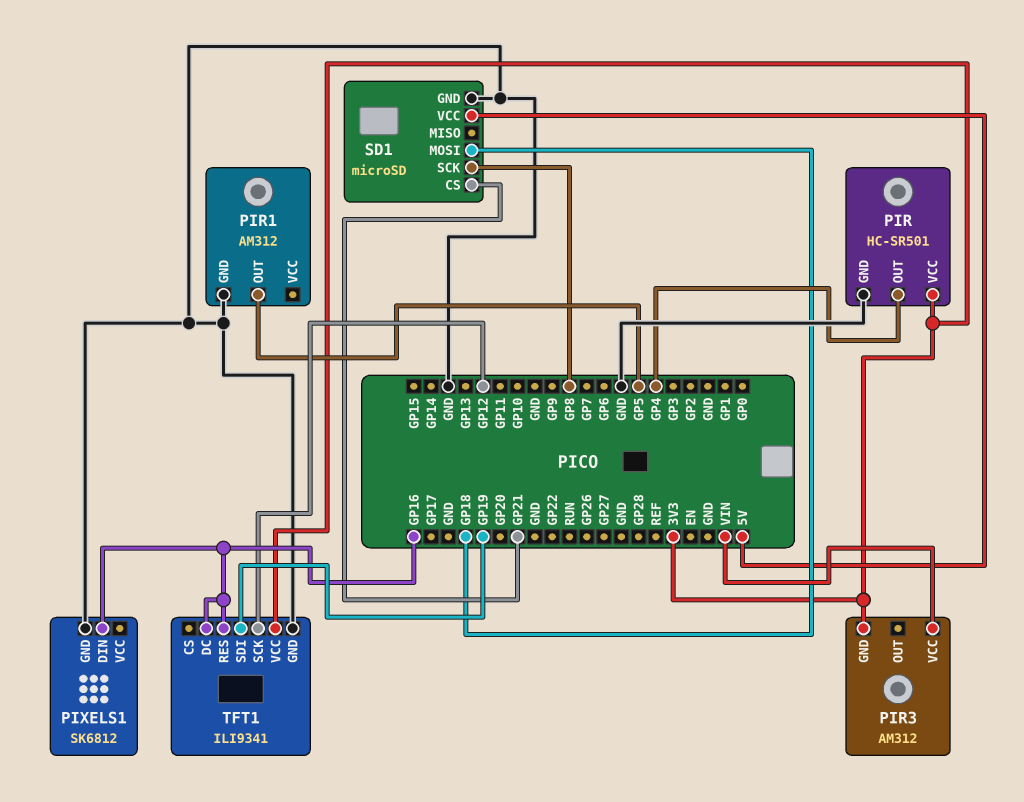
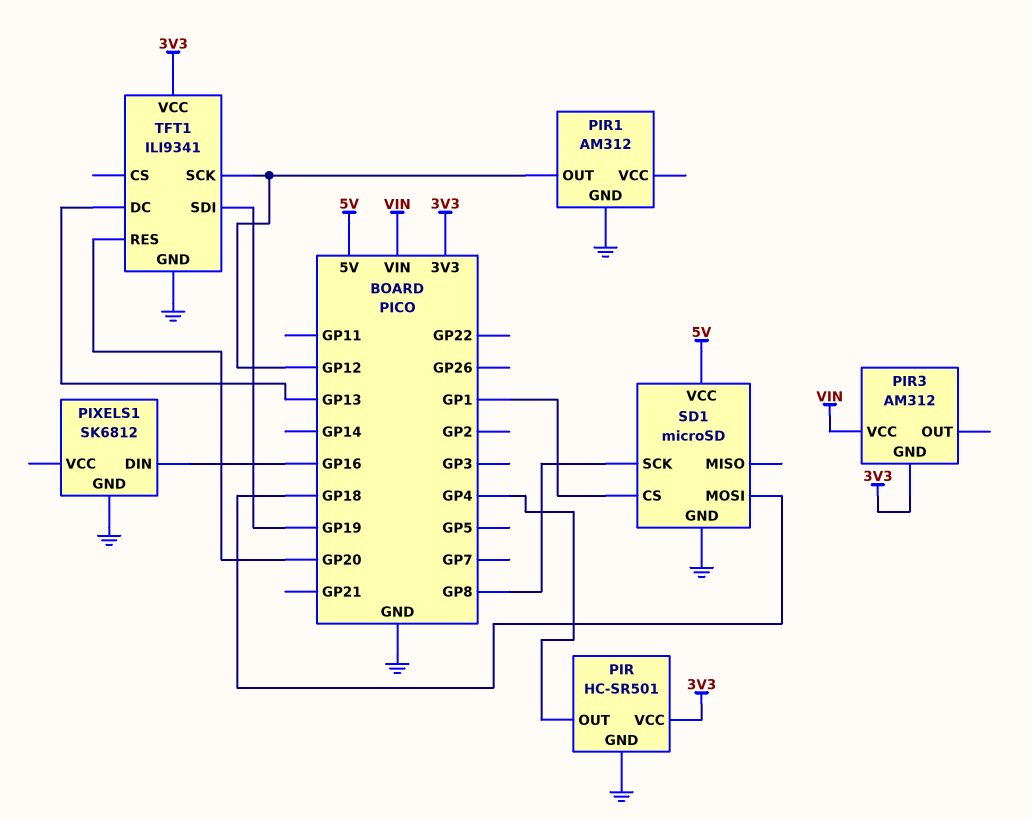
PIR1 pin OUT: GP5 -> GP12
SD1 pin CS: GP21 -> GP1
TFT1 pin DC: GP16 -> GP13
TFT1 pin RES: GP16 -> GP20

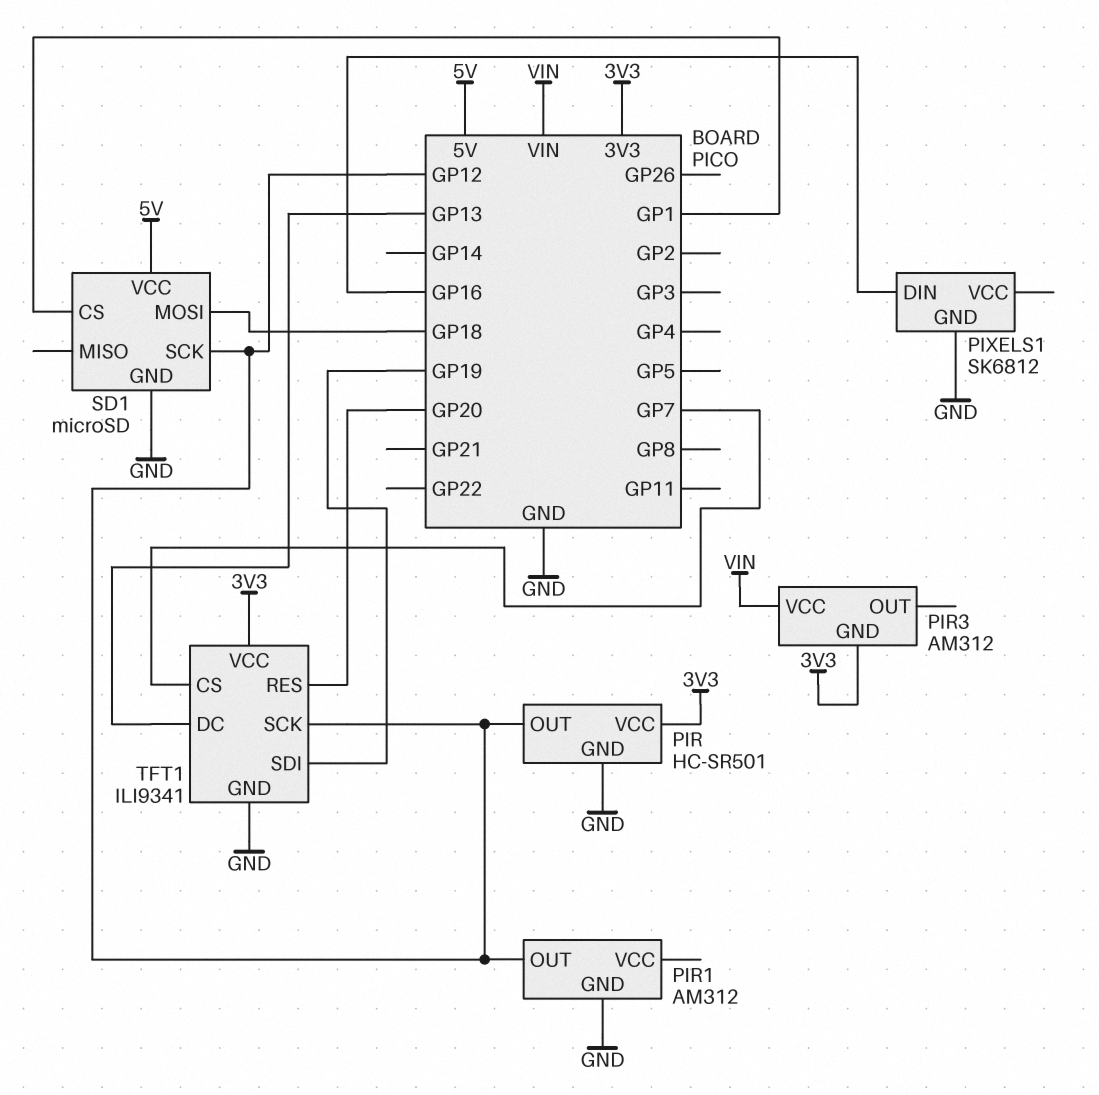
PIR pin OUT: GP4 -> GP12
SD1 pin SCK: GP8 -> GP12
TFT1 pin CS: none -> GP7

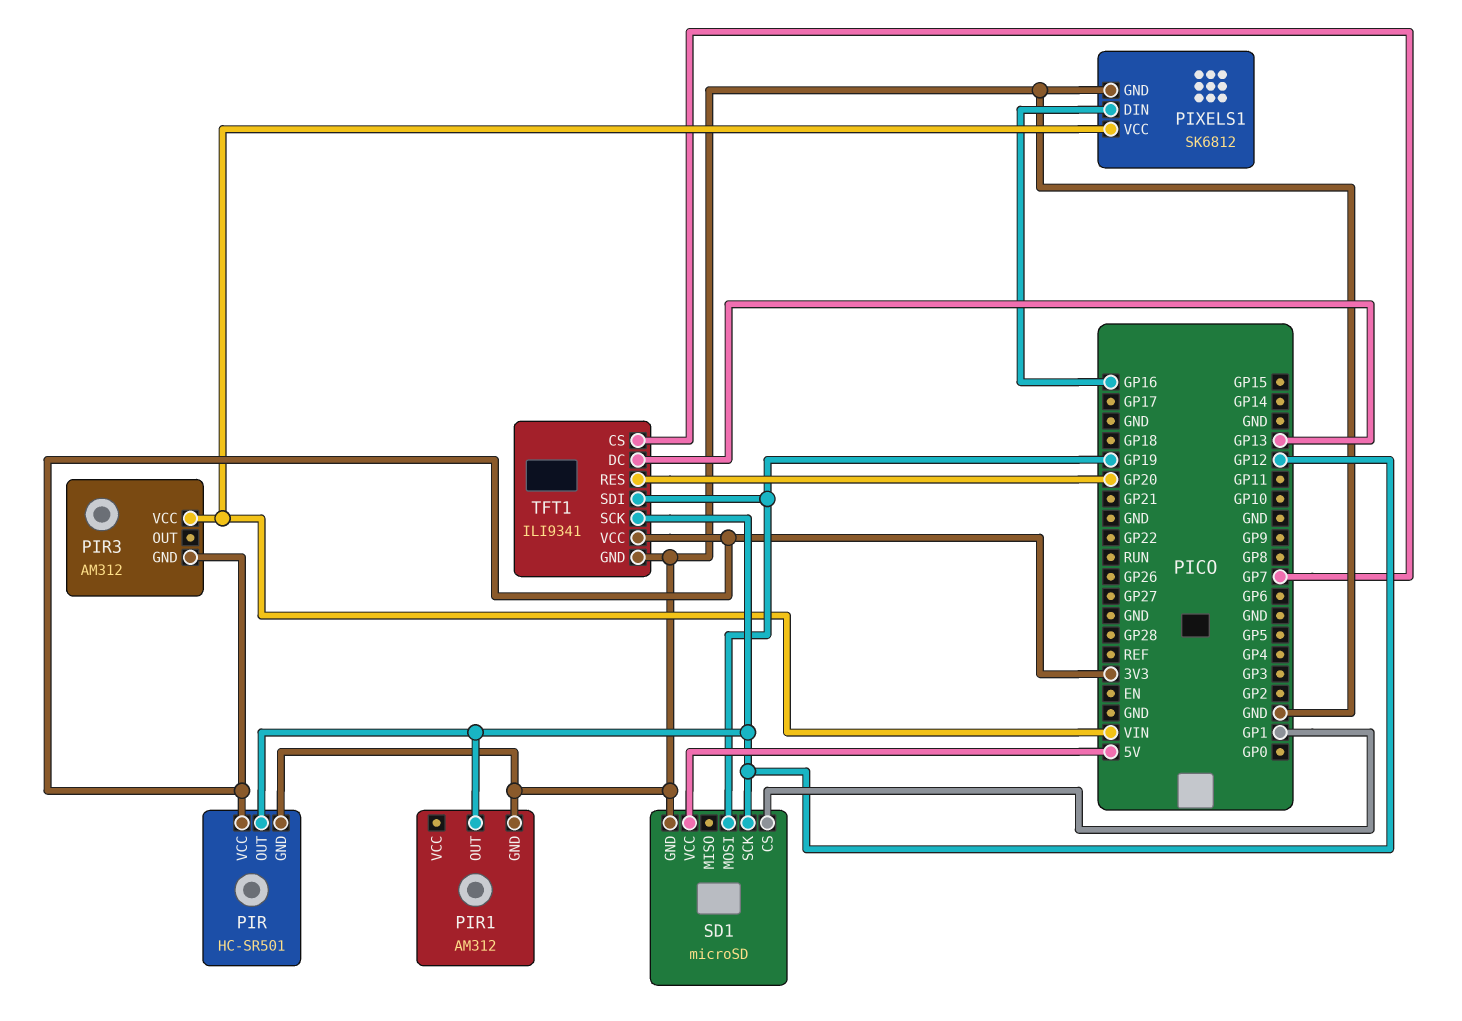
PIXELS1 pin VCC: none -> VIN
SD1 pin MOSI: GP18 -> GP19

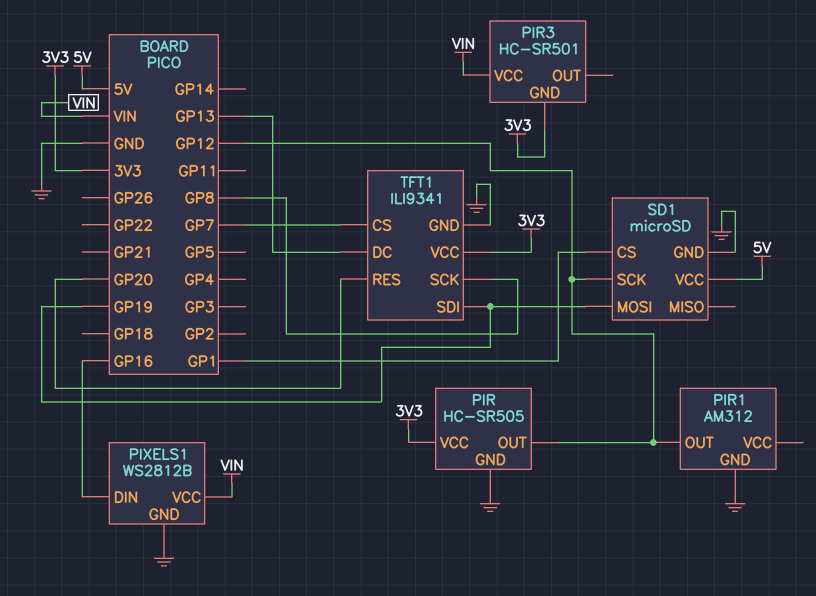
PIR: HC-SR501 -> HC-SR505
PIR3: AM312 -> HC-SR501
PIXELS1: SK6812 -> WS2812B
TFT1 pin SCK: GP12 -> GP8

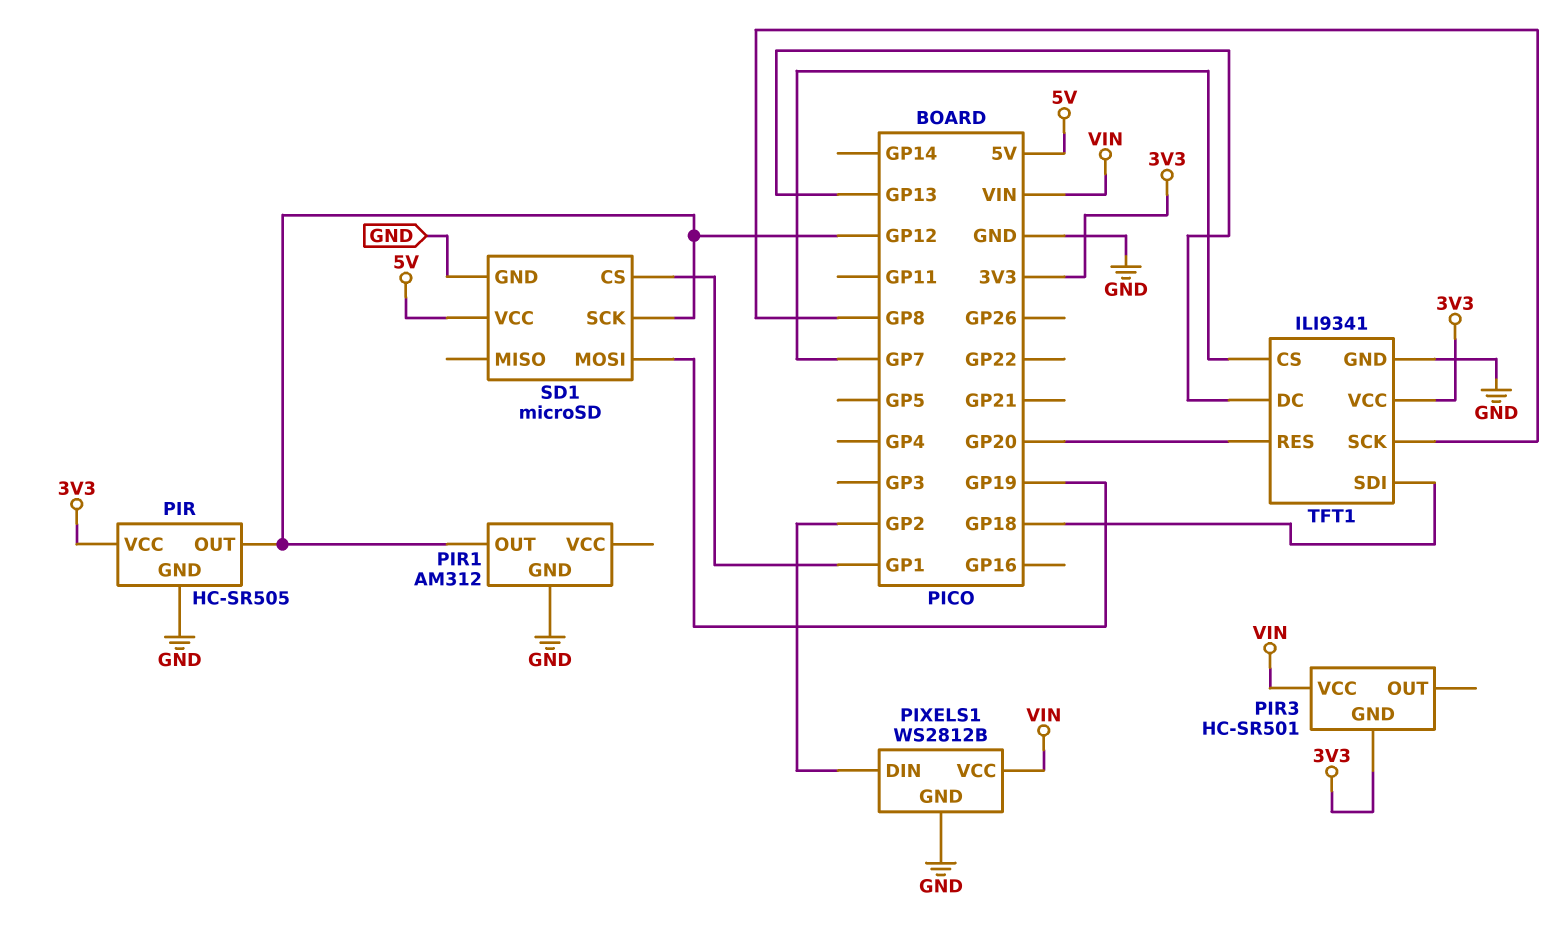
PIXELS1 pin DIN: GP16 -> GP2
TFT1 pin SDI: GP19 -> GP18

